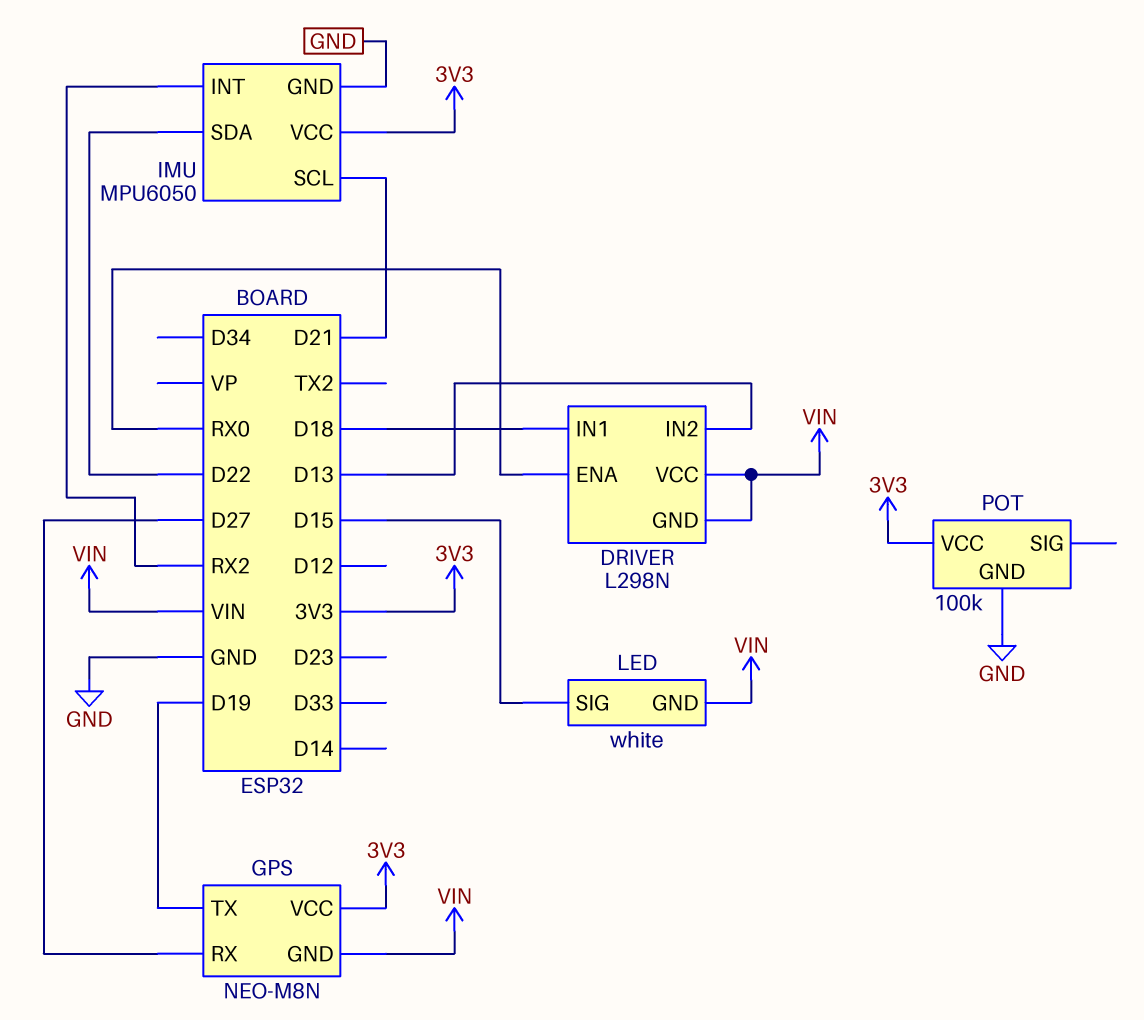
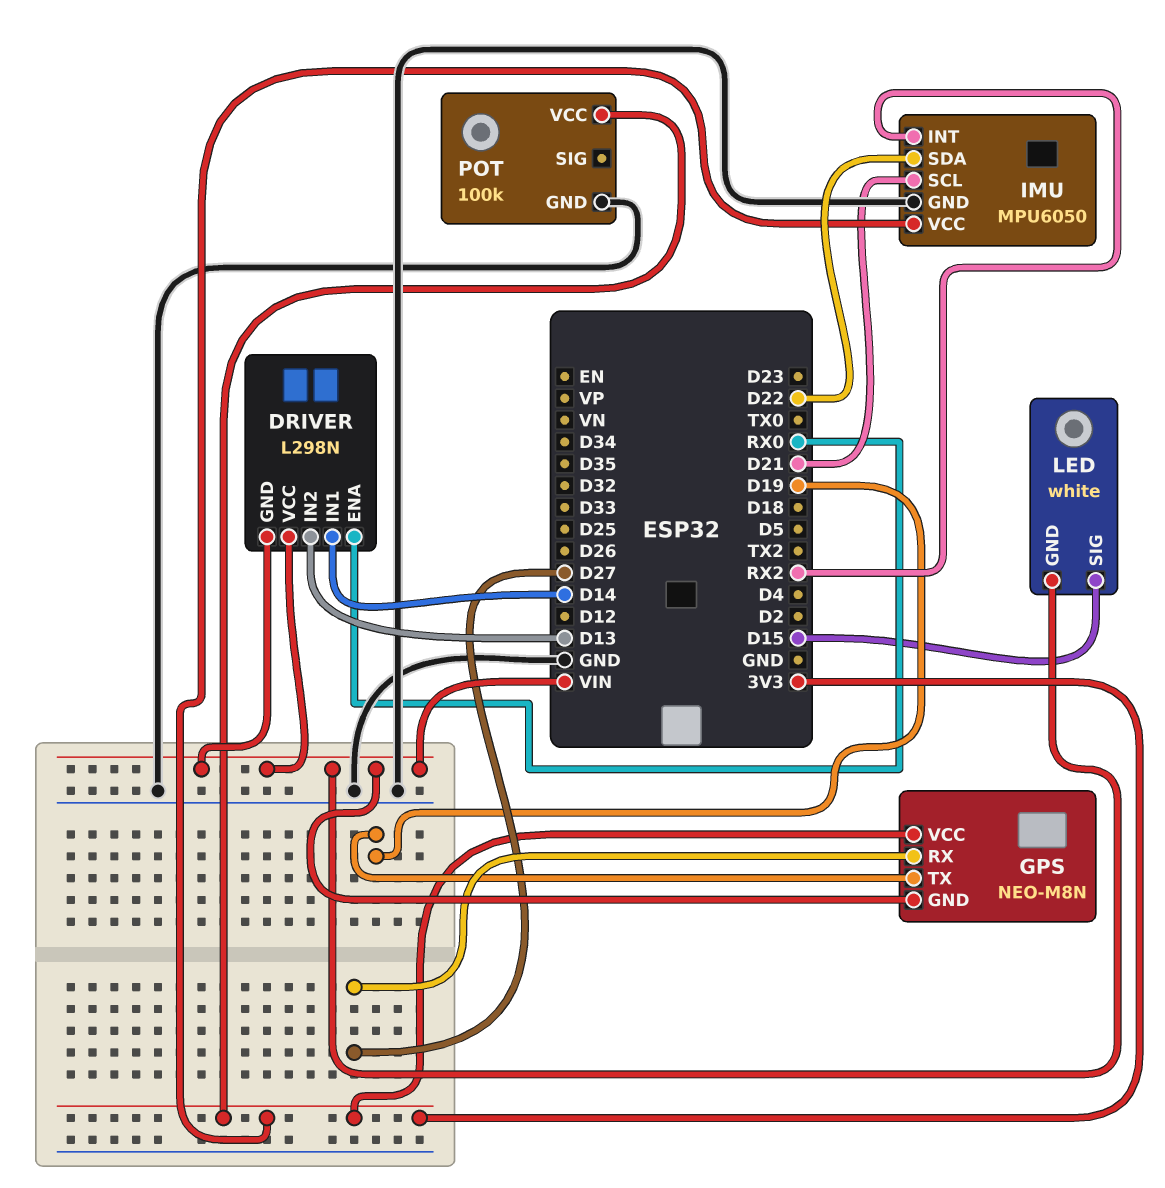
DRIVER pin IN1: D18 -> D14

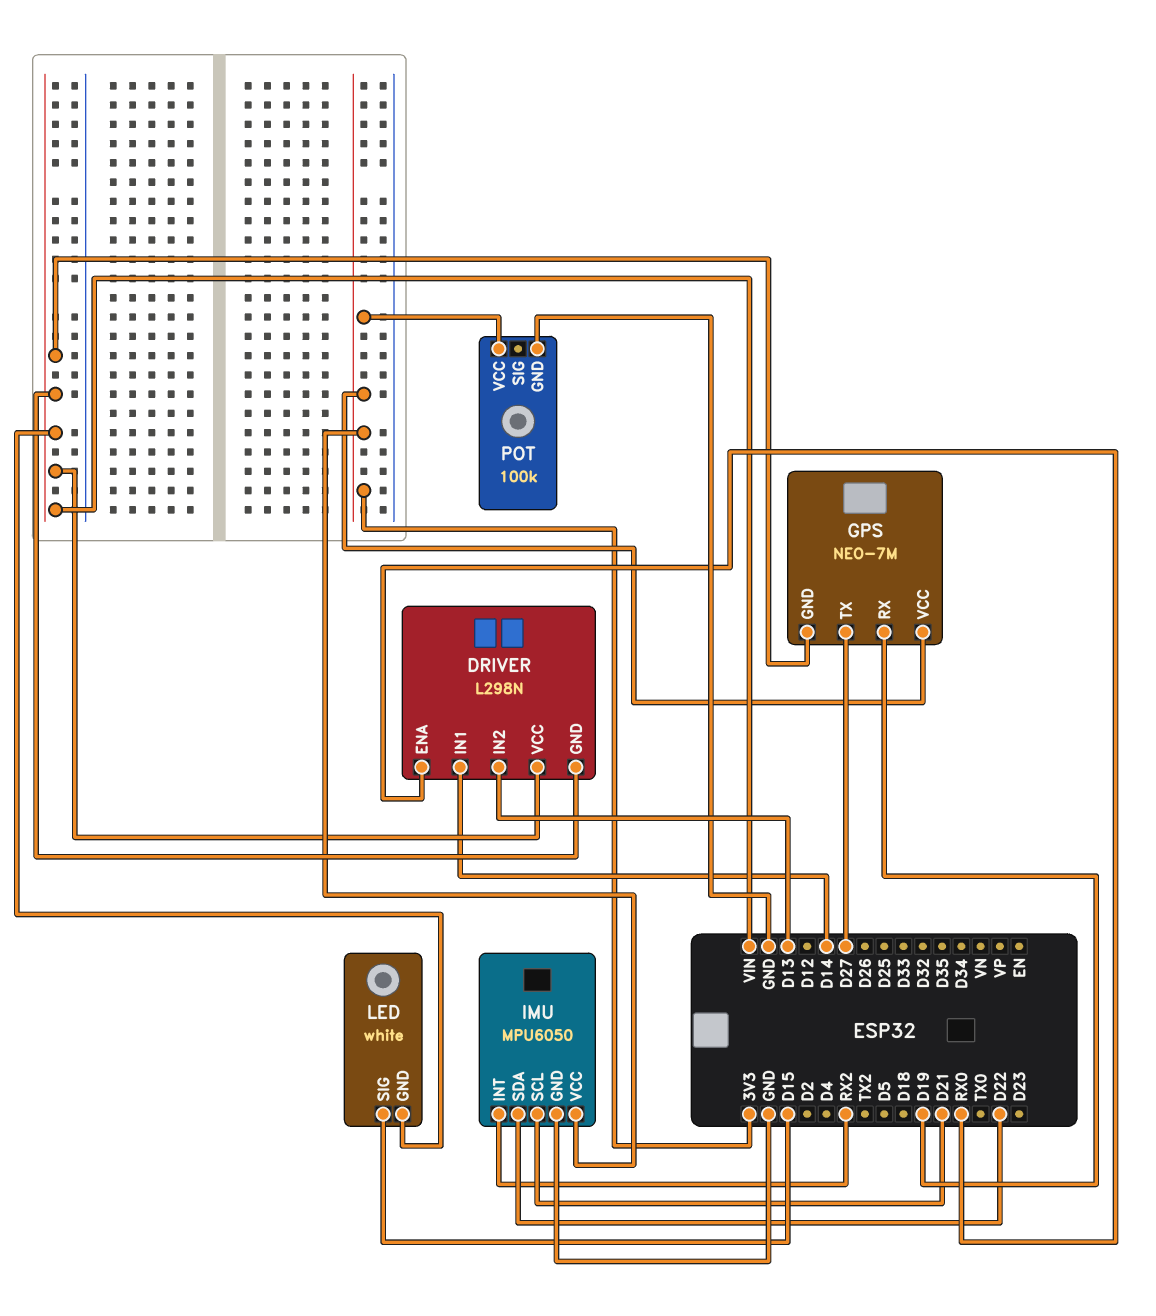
GPS: NEO-M8N -> NEO-7M
GPS pin RX: D27 -> D19
GPS pin TX: D19 -> D27

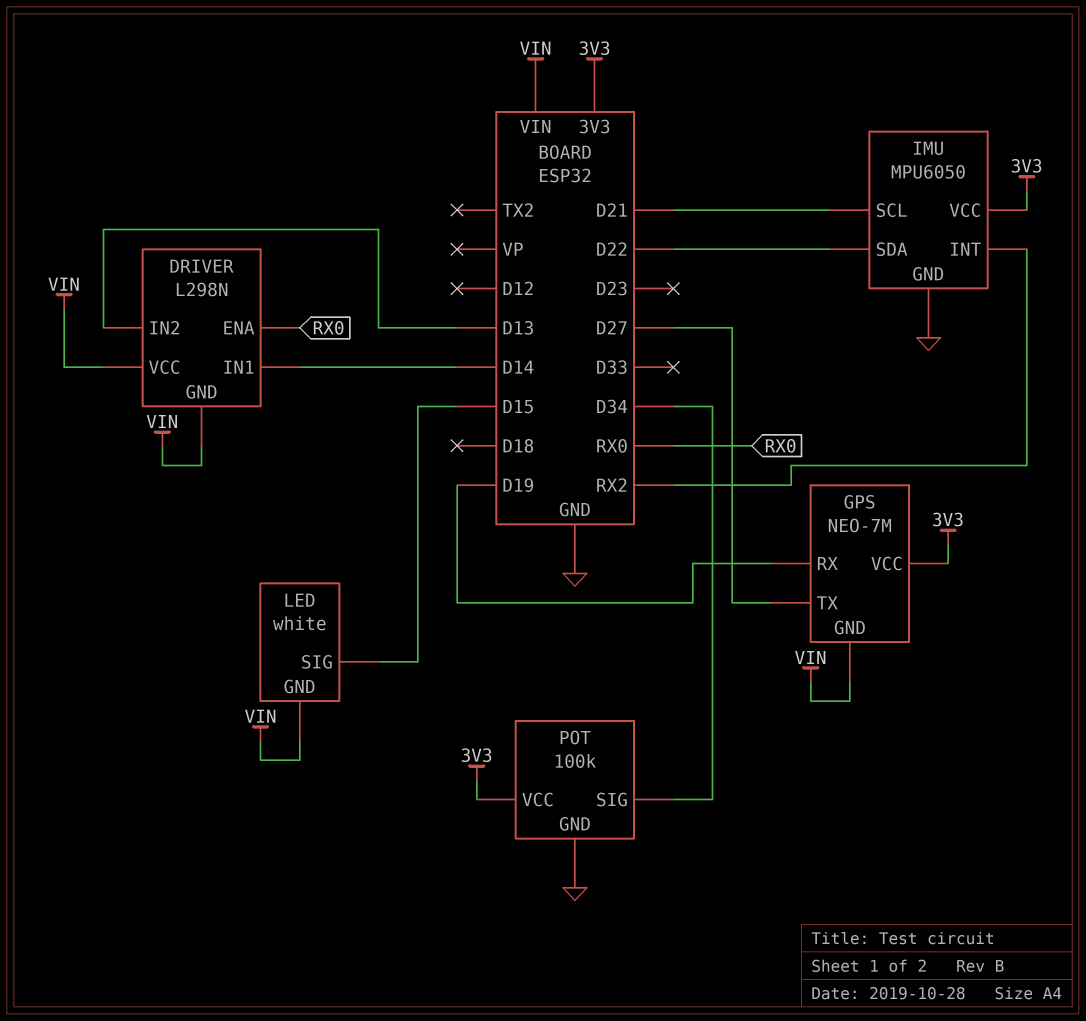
POT pin SIG: none -> D34

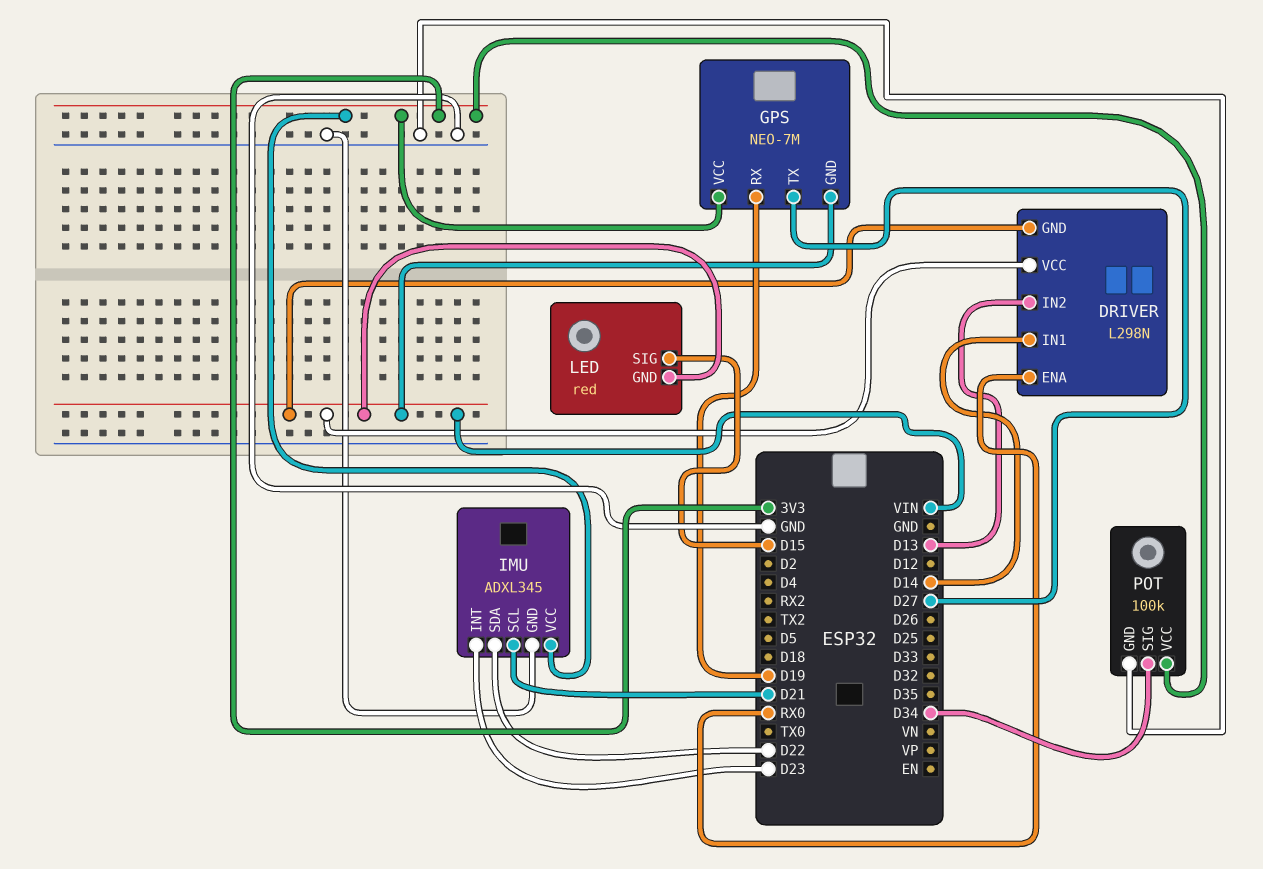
IMU: MPU6050 -> ADXL345
IMU pin INT: RX2 -> D23
LED: white -> red

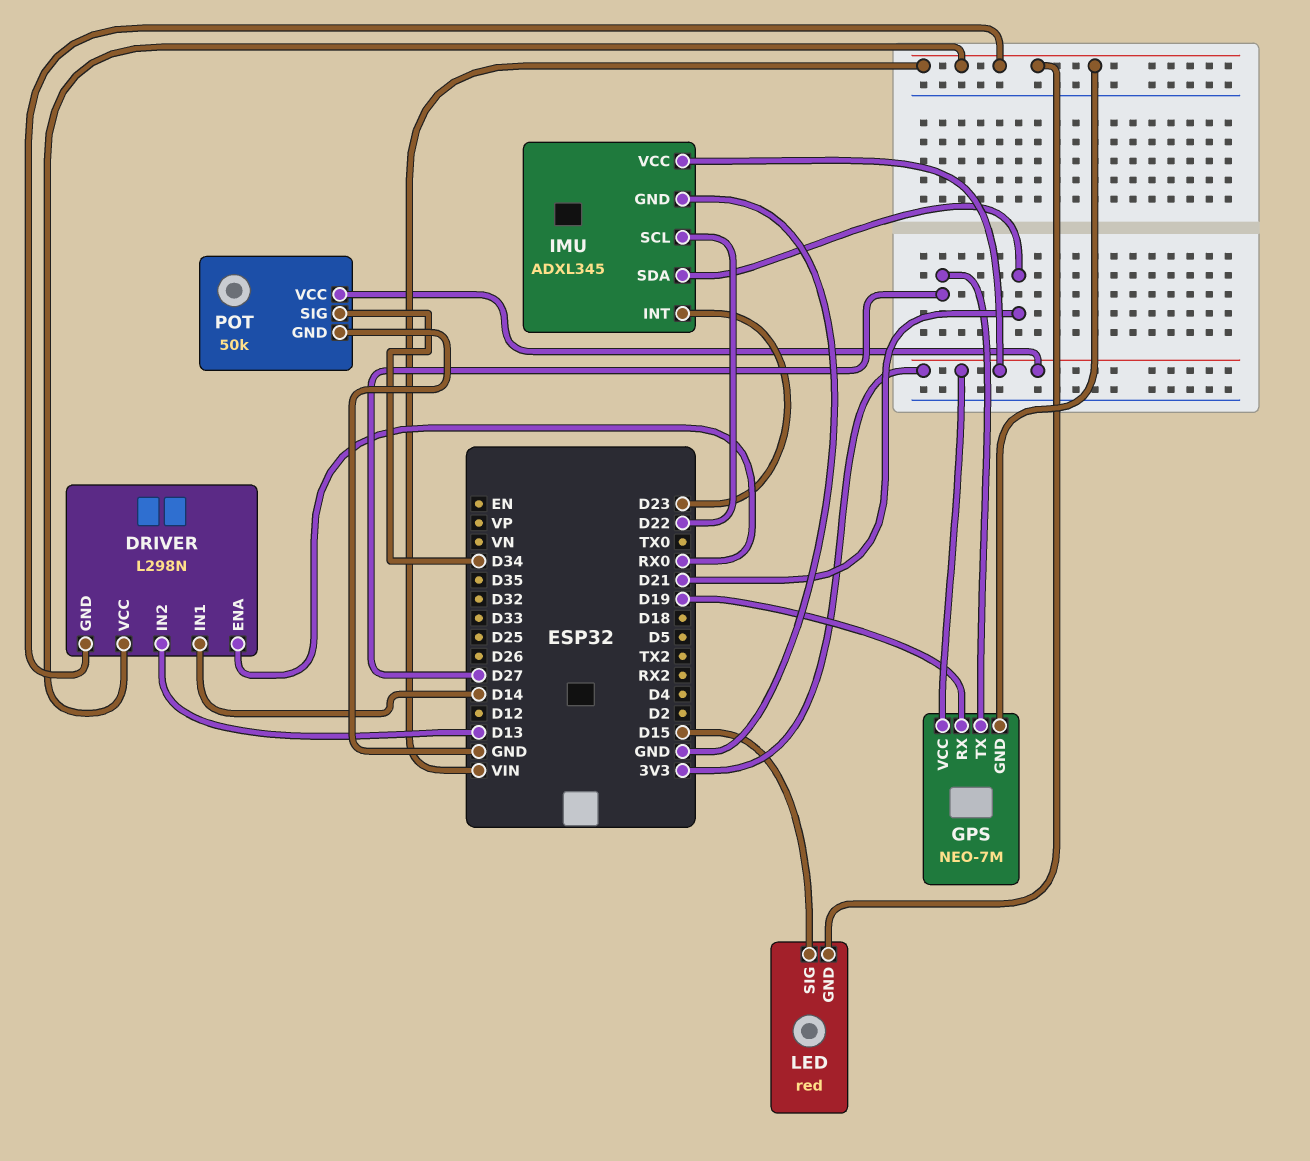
IMU pin SCL: D21 -> D22
IMU pin SDA: D22 -> D21
POT: 100k -> 50k

